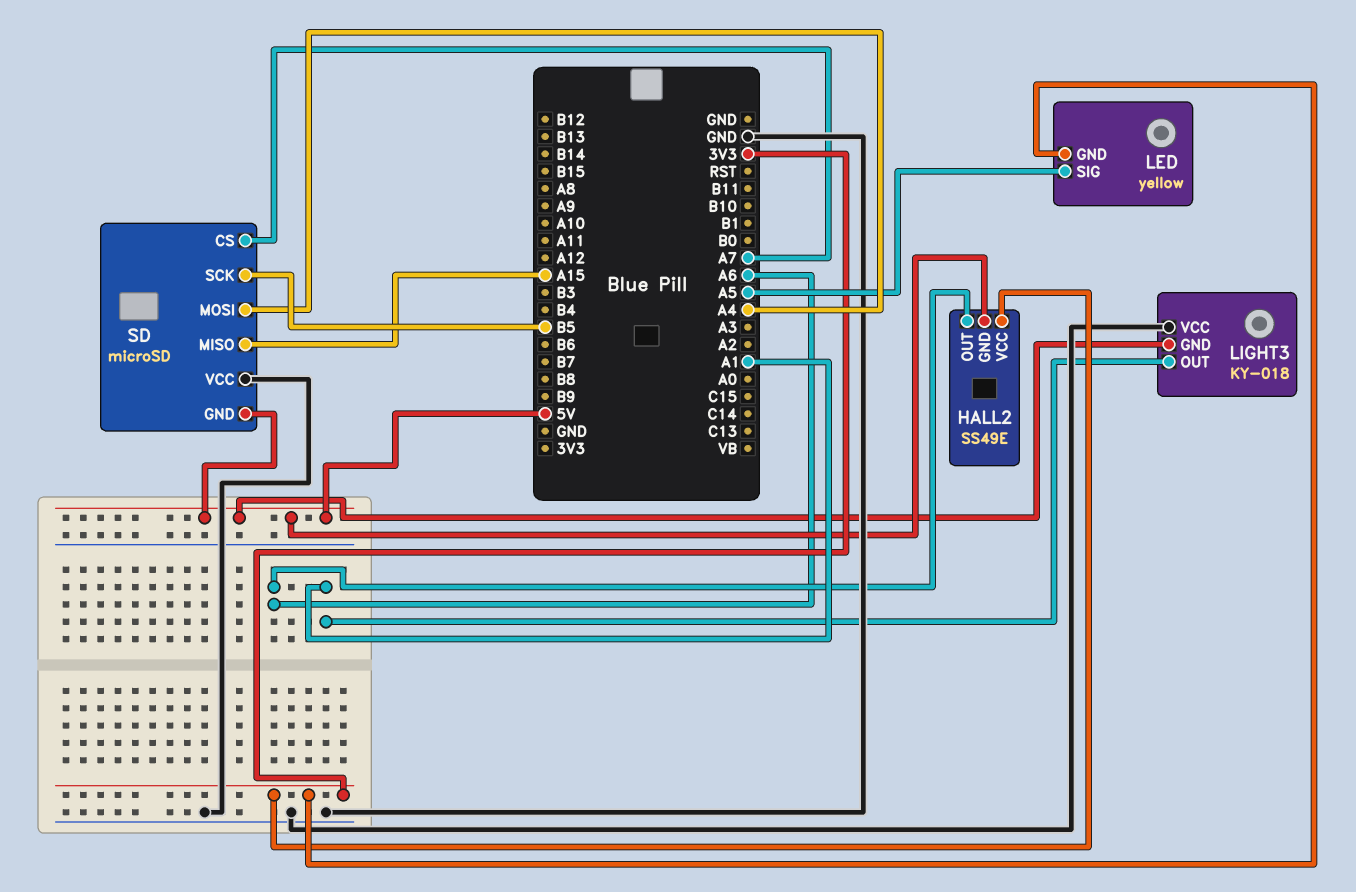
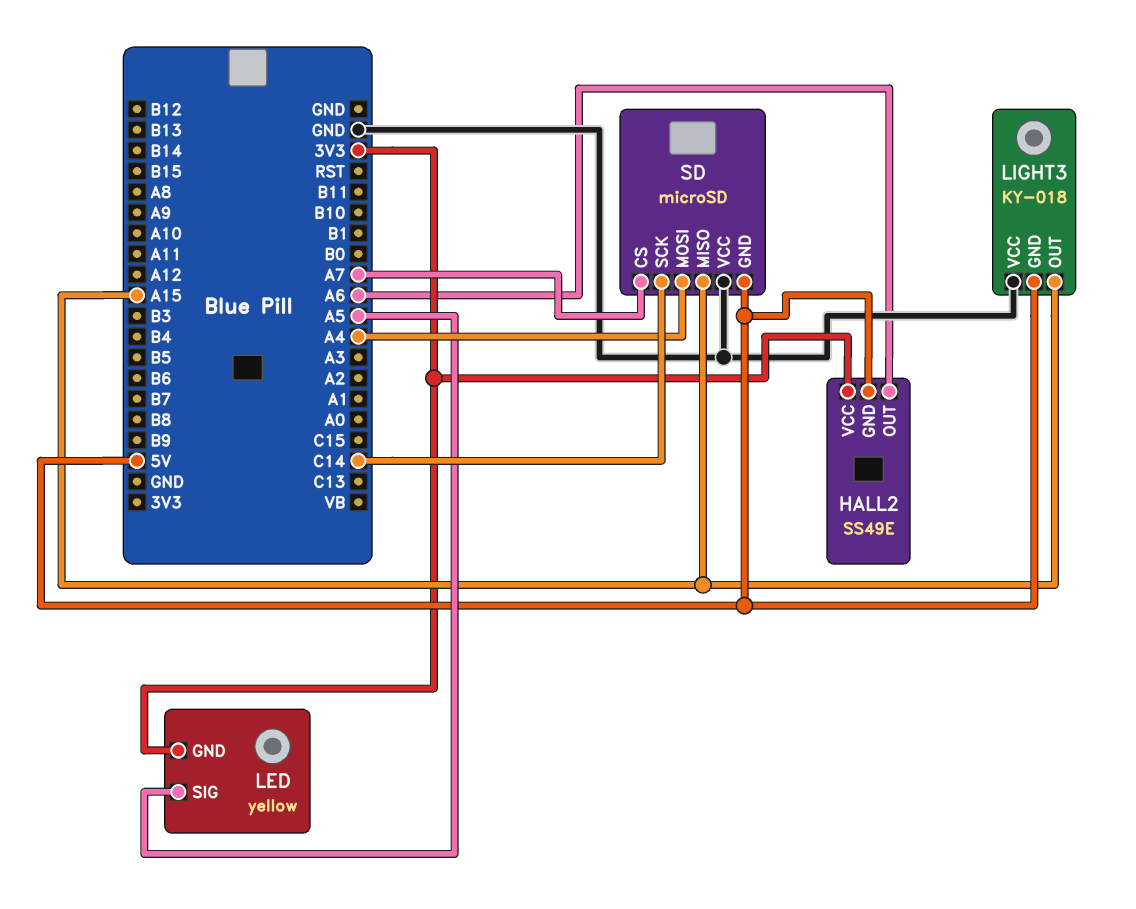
LIGHT3 pin OUT: A1 -> A15
SD pin SCK: B5 -> C14

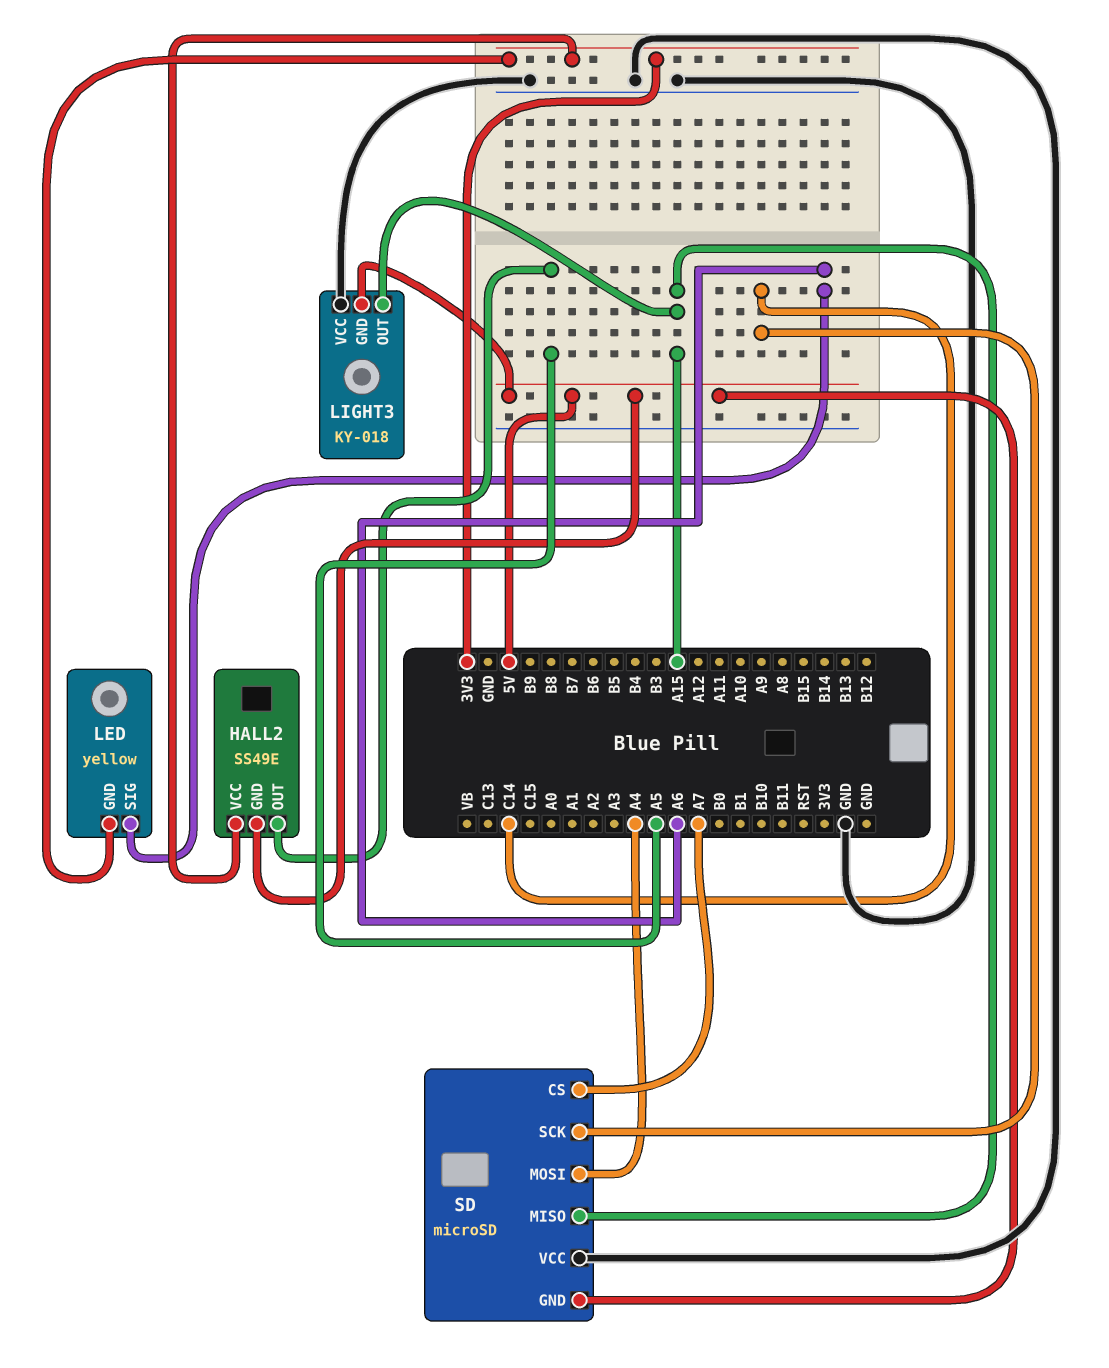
HALL2 pin OUT: A6 -> A5
LED pin SIG: A5 -> A6

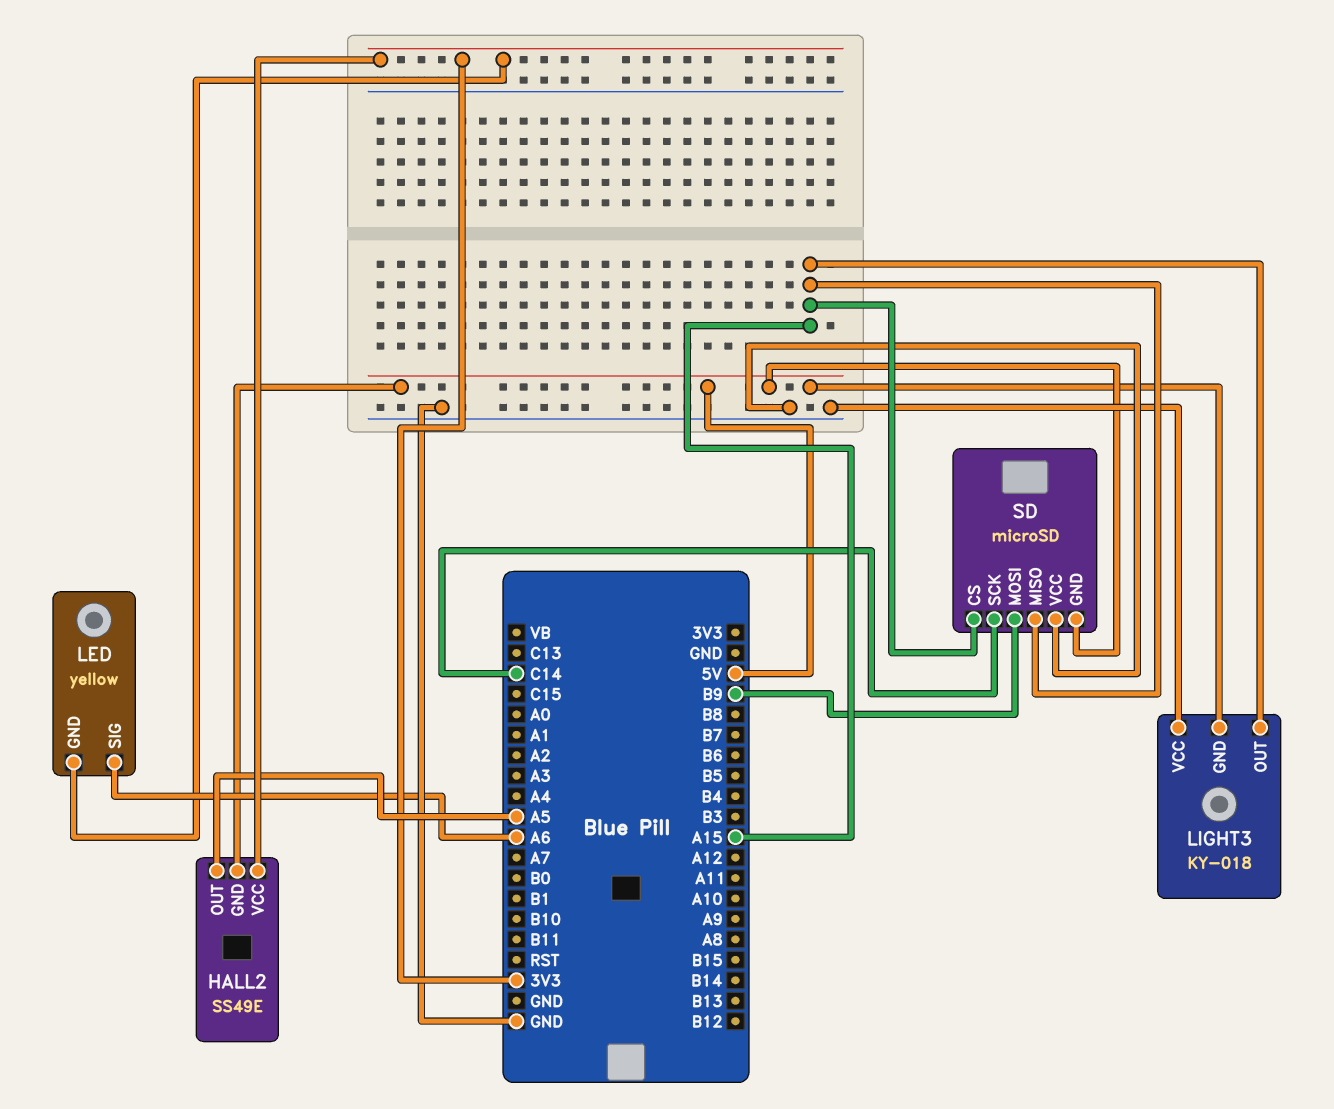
SD pin CS: A7 -> A15
SD pin MOSI: A4 -> B9

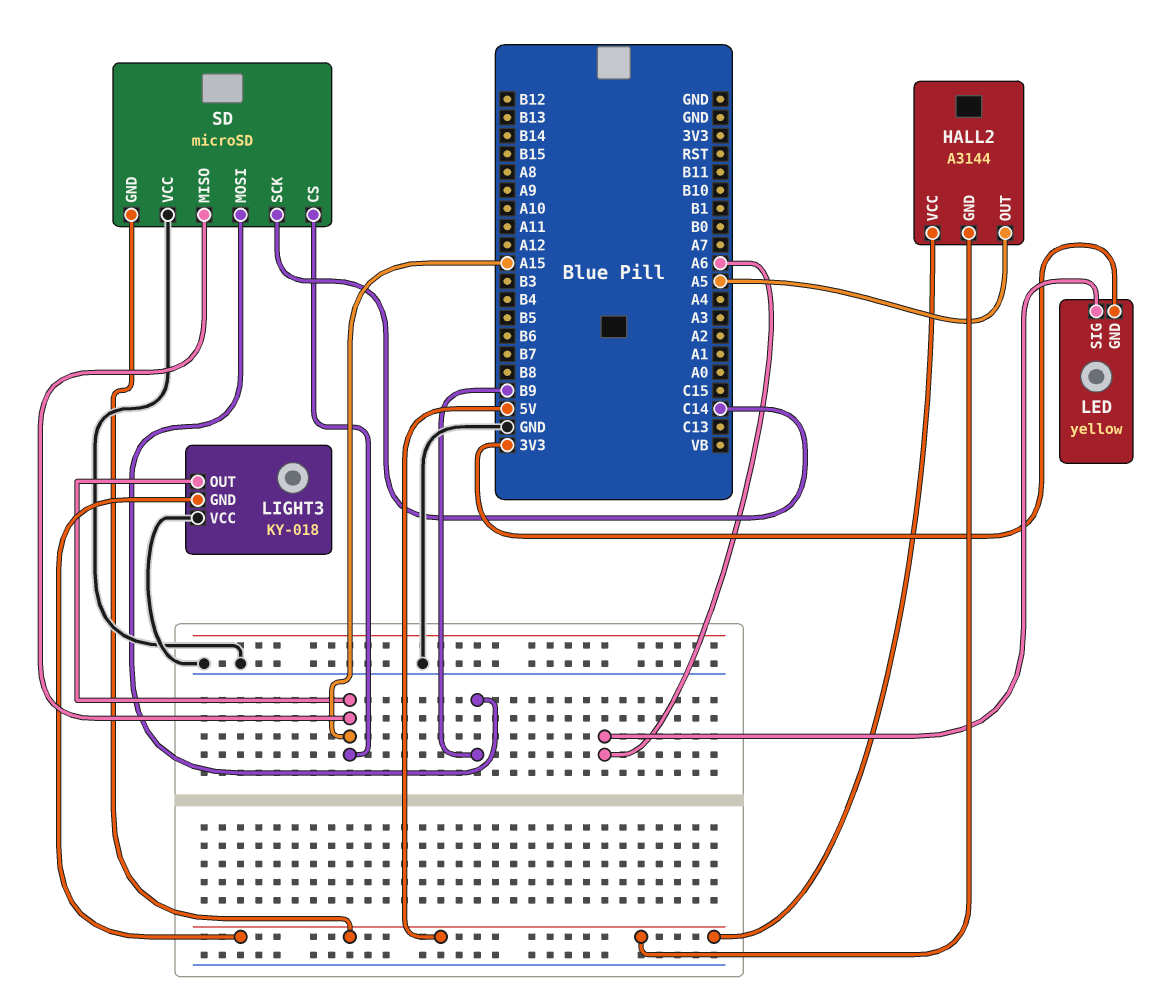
HALL2: SS49E -> A3144
HALL2 pin VCC: 3V3 -> 5V

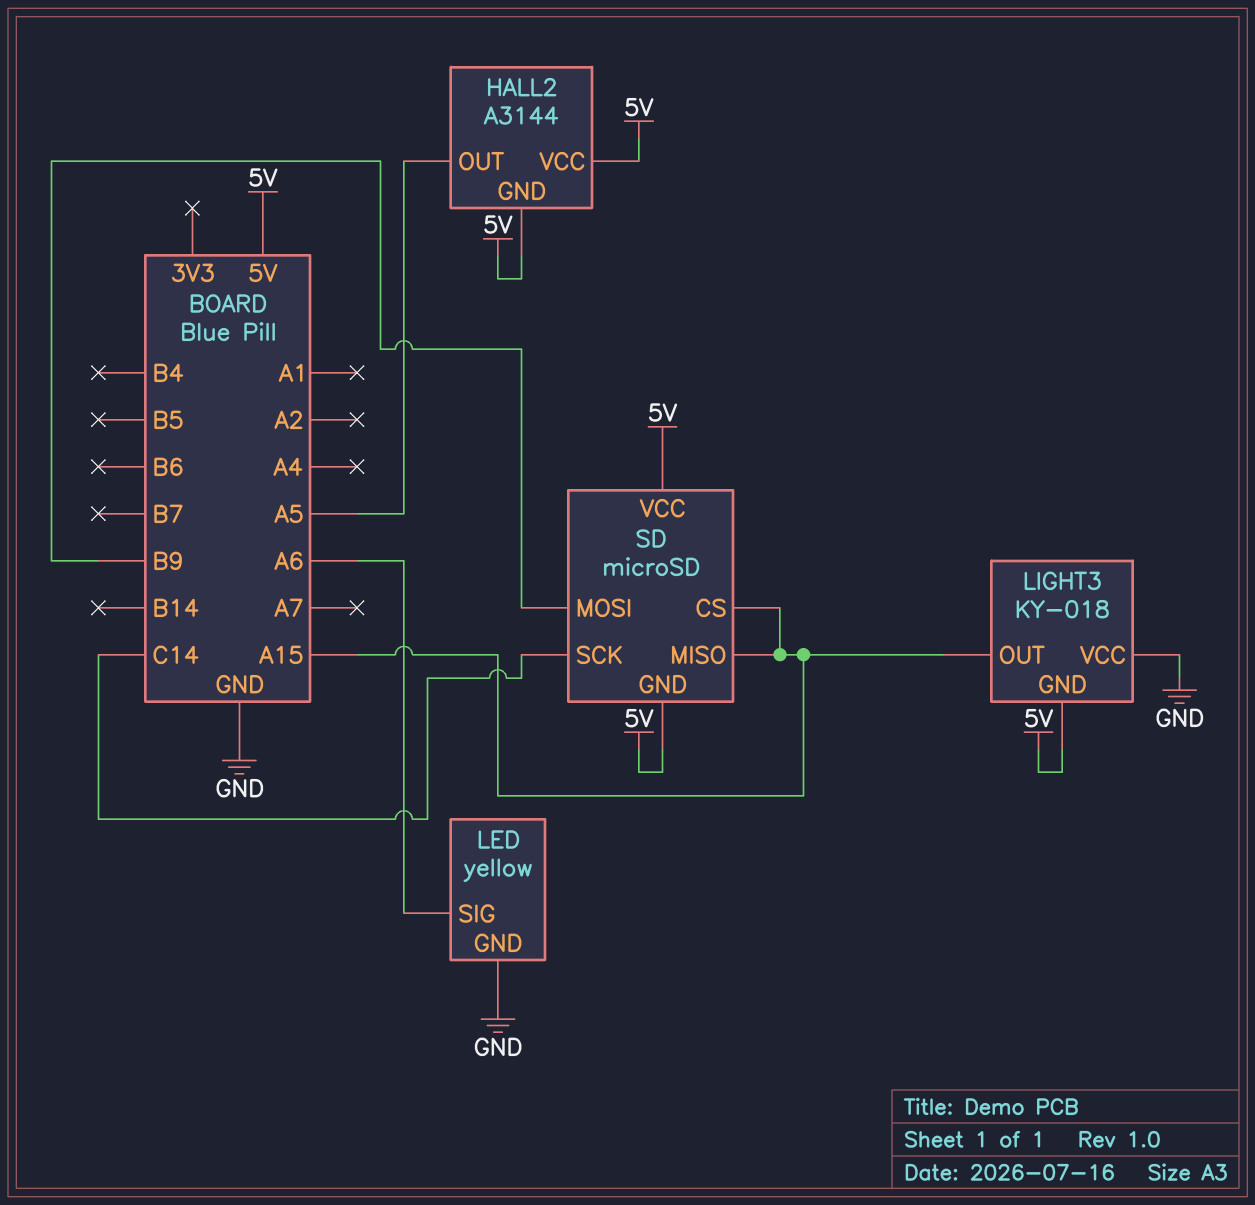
LED pin GND: 3V3 -> GND
SD pin VCC: GND -> 5V

